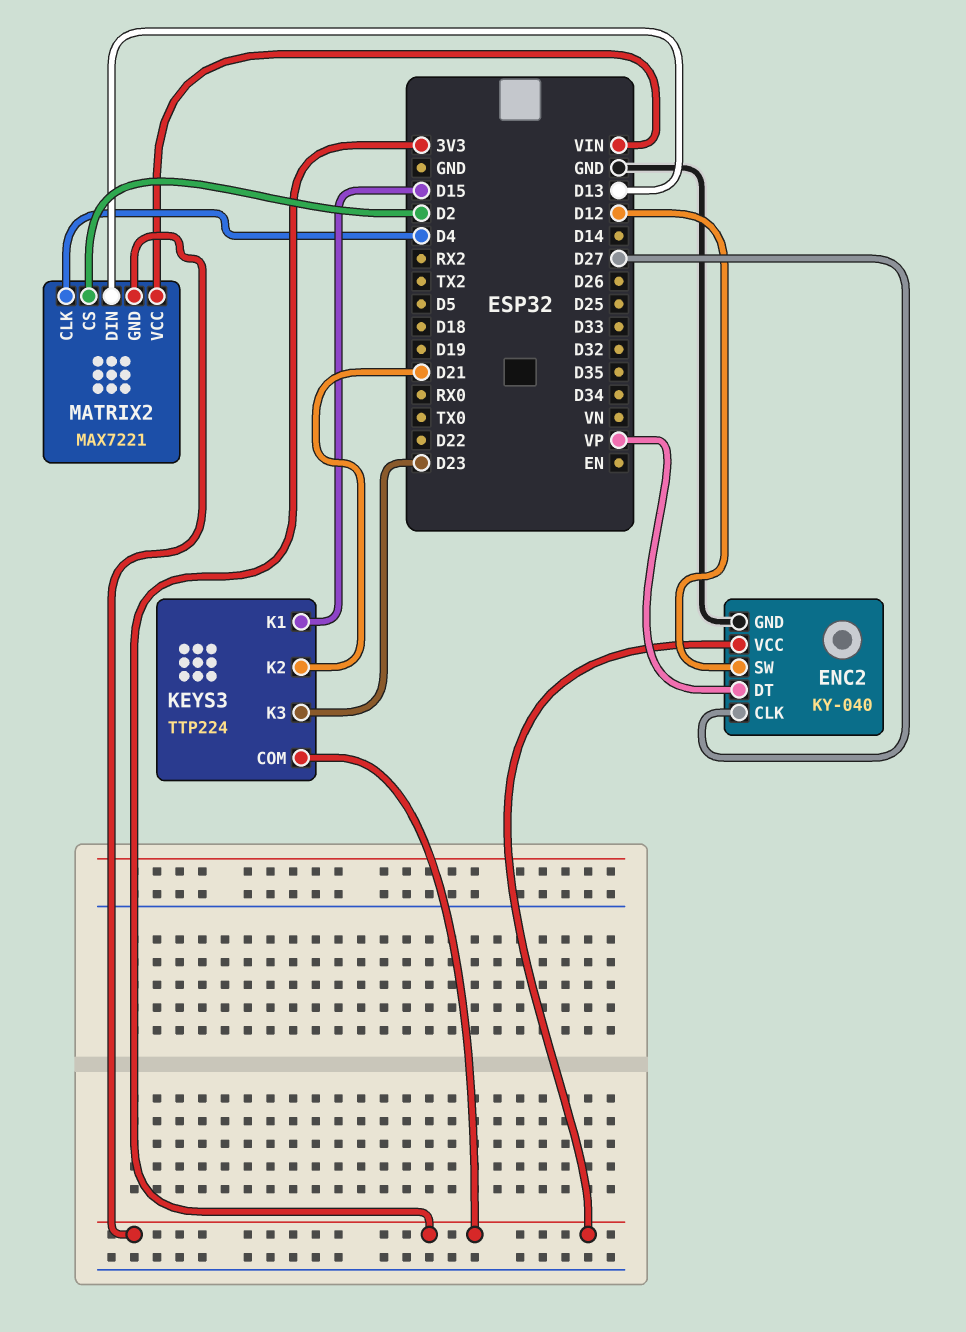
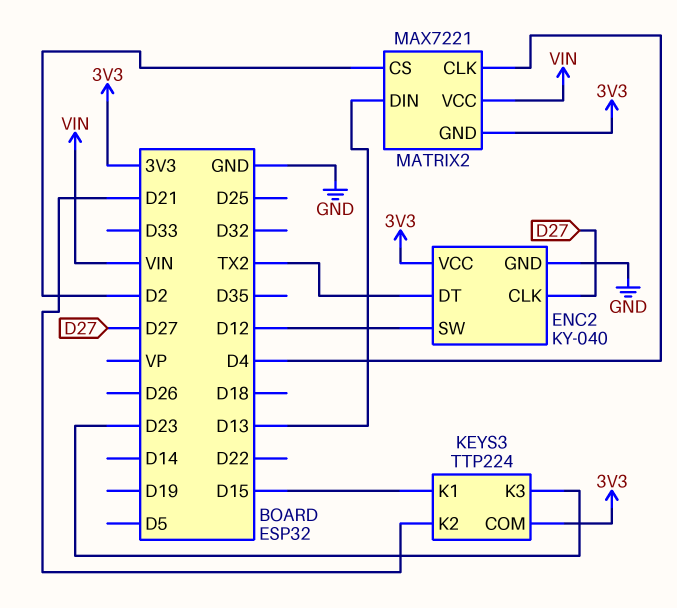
ENC2 pin DT: VP -> TX2

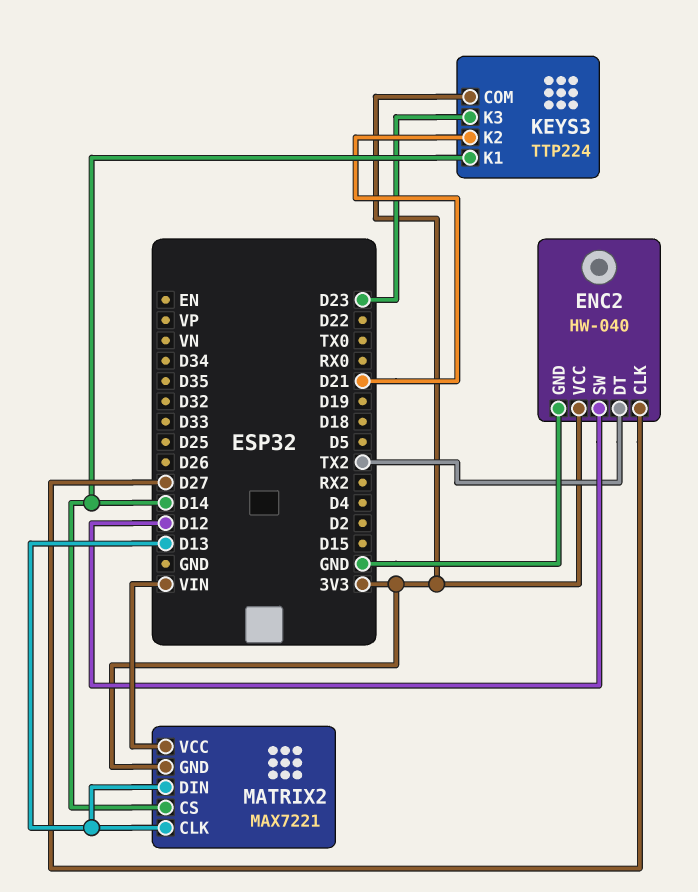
ENC2: KY-040 -> HW-040
KEYS3 pin K1: D15 -> D14
MATRIX2 pin CLK: D4 -> D13
MATRIX2 pin CS: D2 -> D14

